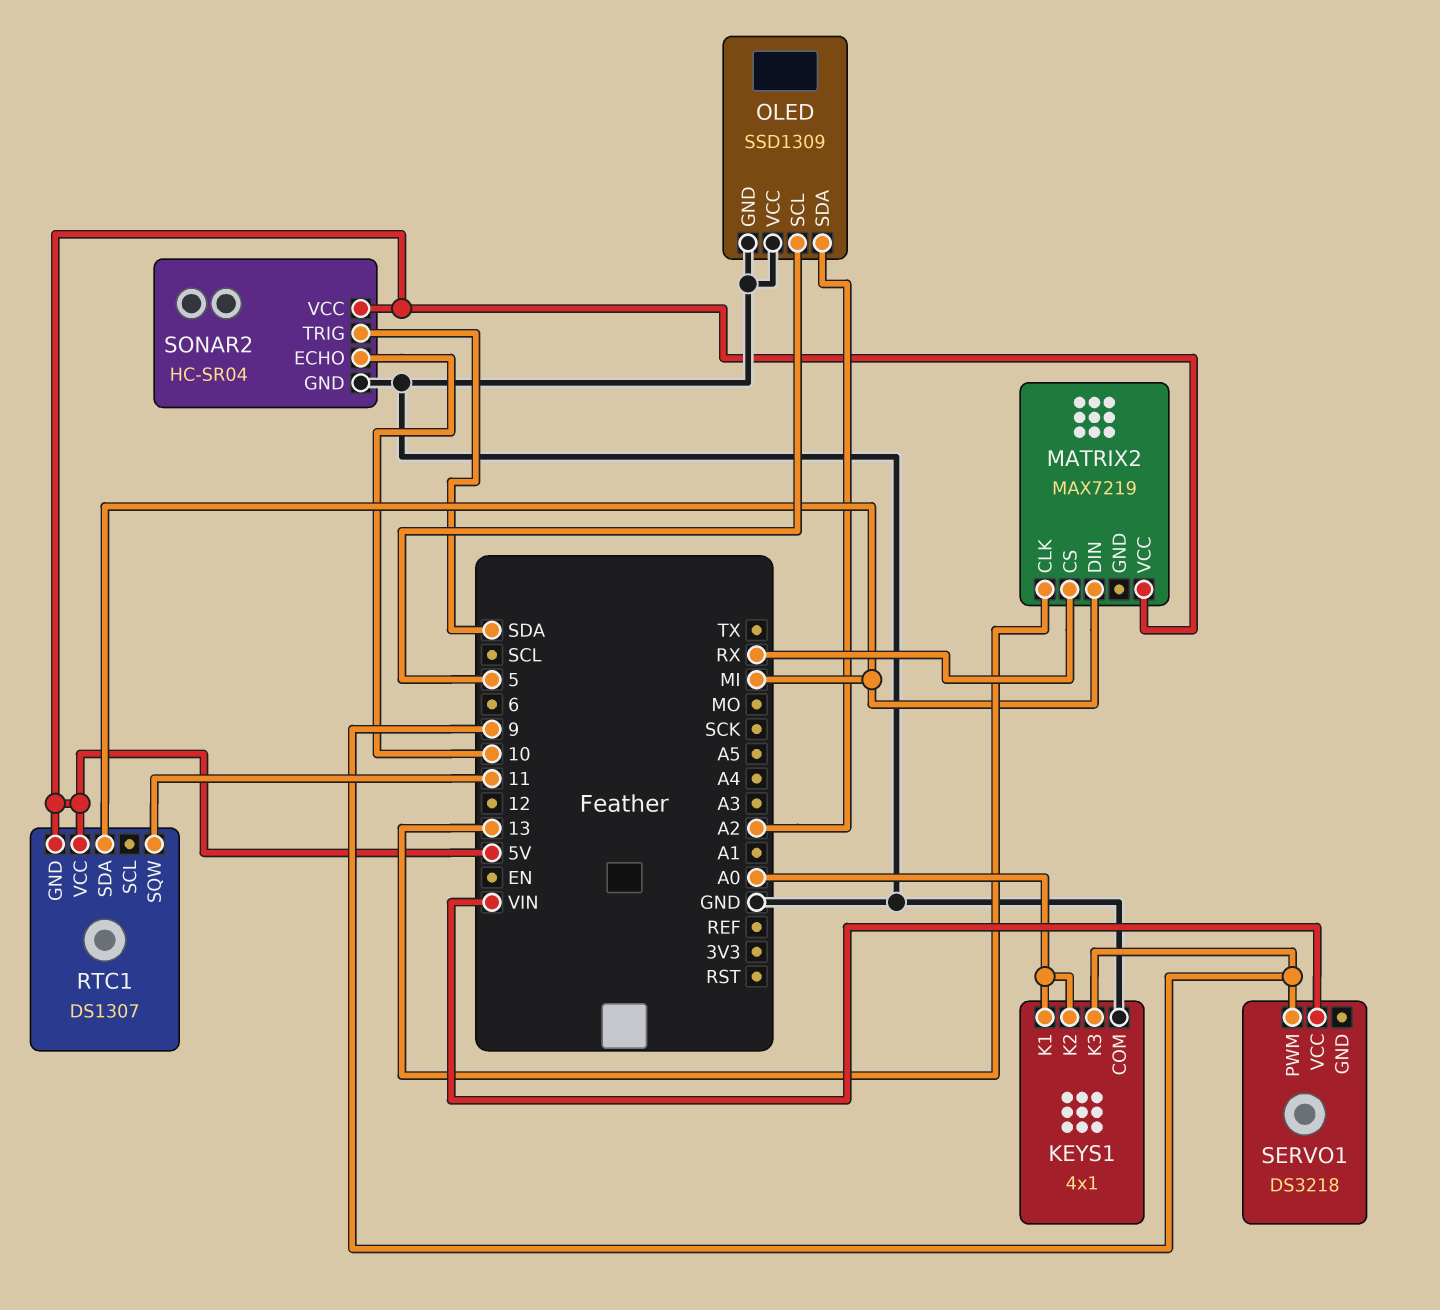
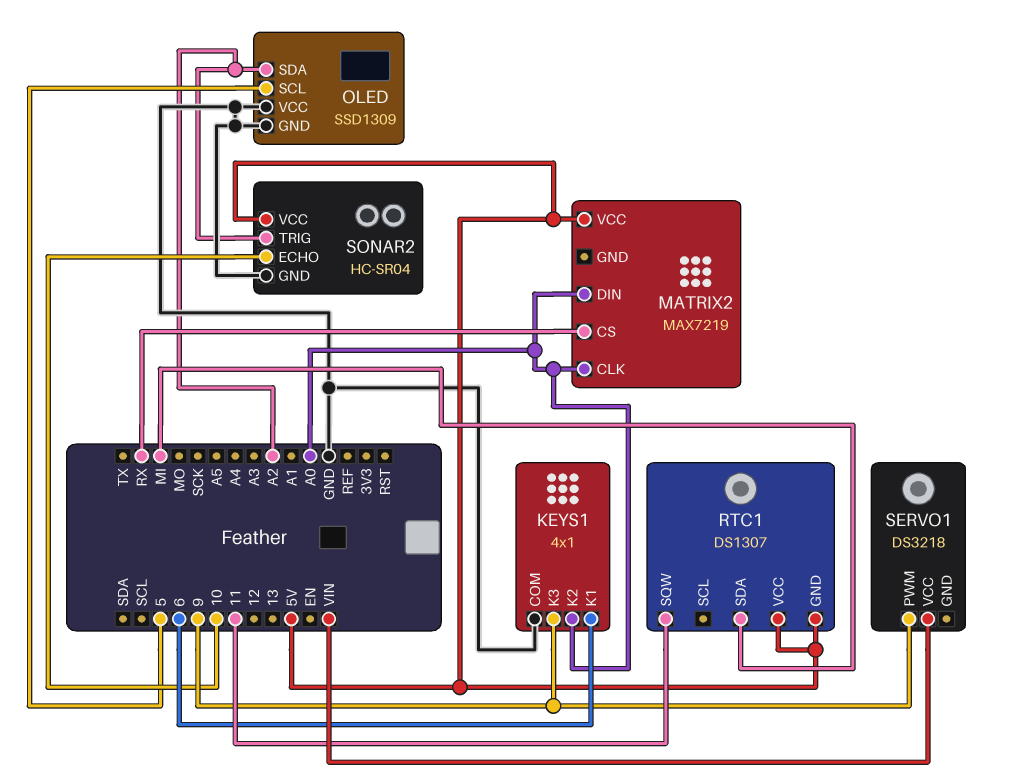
KEYS1 pin K1: A0 -> 6
MATRIX2 pin CLK: 13 -> A0
MATRIX2 pin DIN: MI -> A0
SONAR2 pin TRIG: SDA -> A2

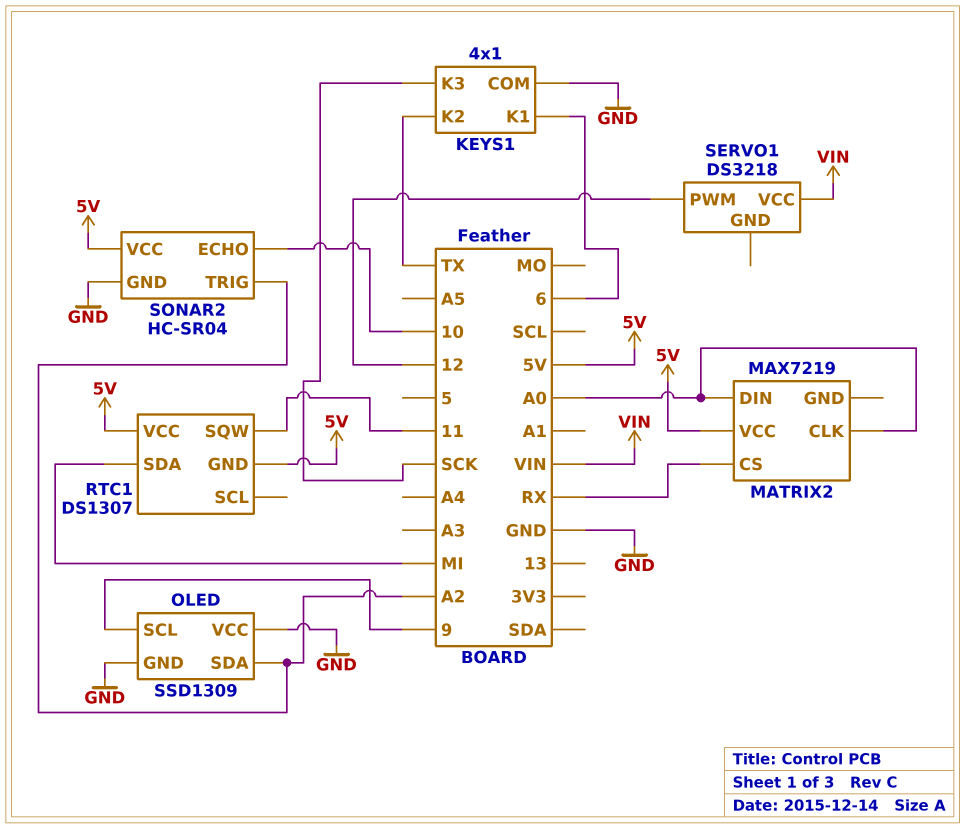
KEYS1 pin K2: A0 -> TX
KEYS1 pin K3: 9 -> SCK
OLED pin SCL: 5 -> 9
SERVO1 pin PWM: 9 -> 12

